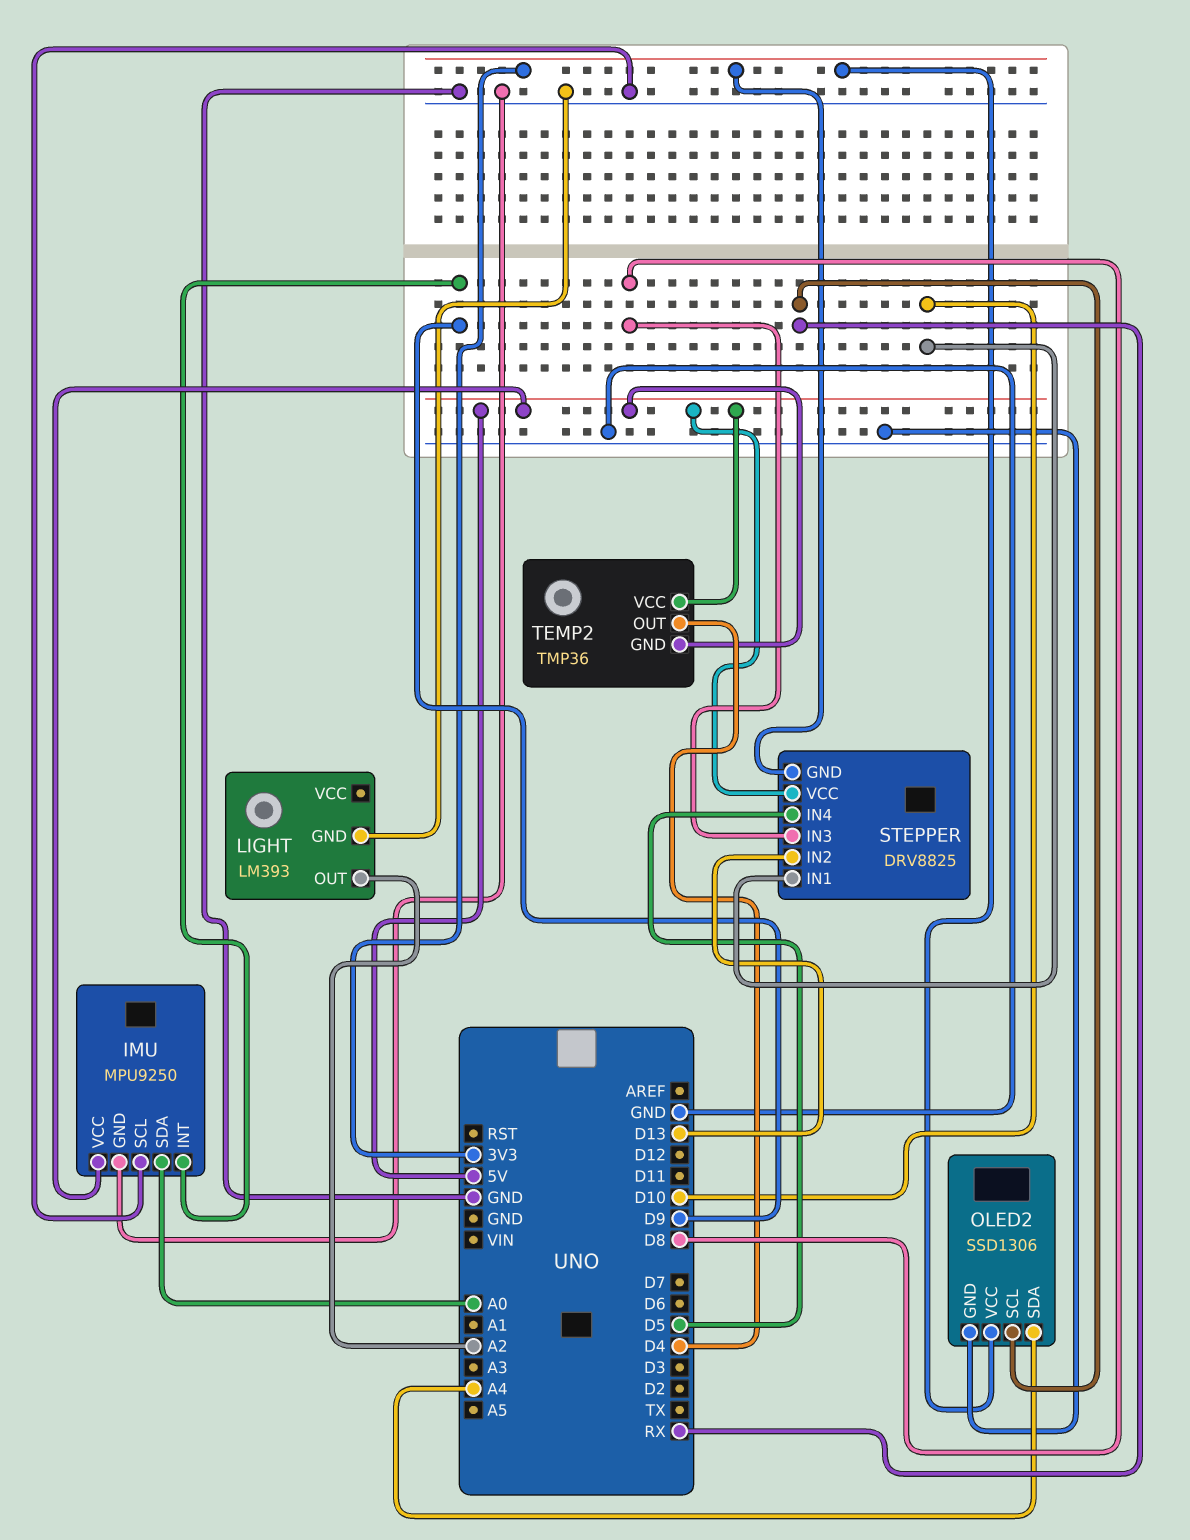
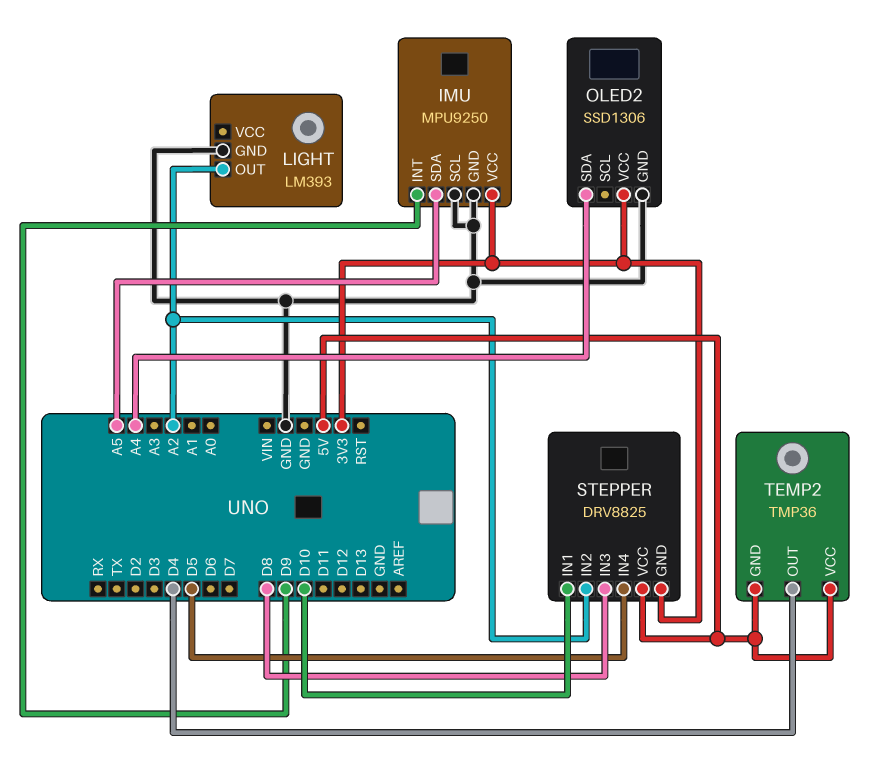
IMU pin SDA: A0 -> A5
IMU pin VCC: 5V -> 3V3
OLED2 pin SCL: RX -> none
STEPPER pin IN2: D13 -> A2

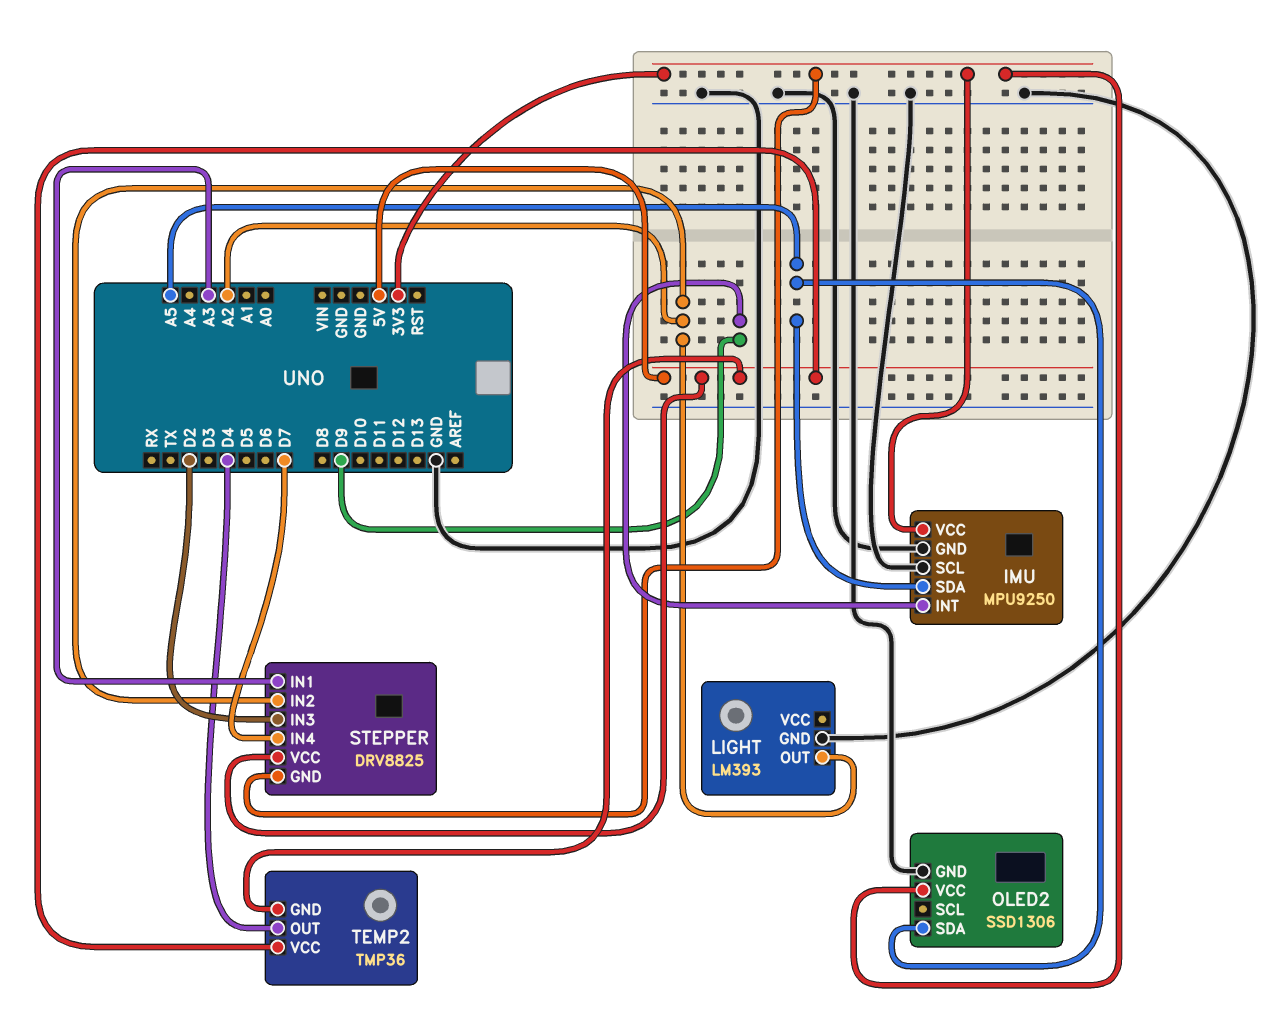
OLED2 pin SDA: A4 -> A5
STEPPER pin IN1: D10 -> A3
STEPPER pin IN3: D8 -> D2
STEPPER pin IN4: D5 -> D7

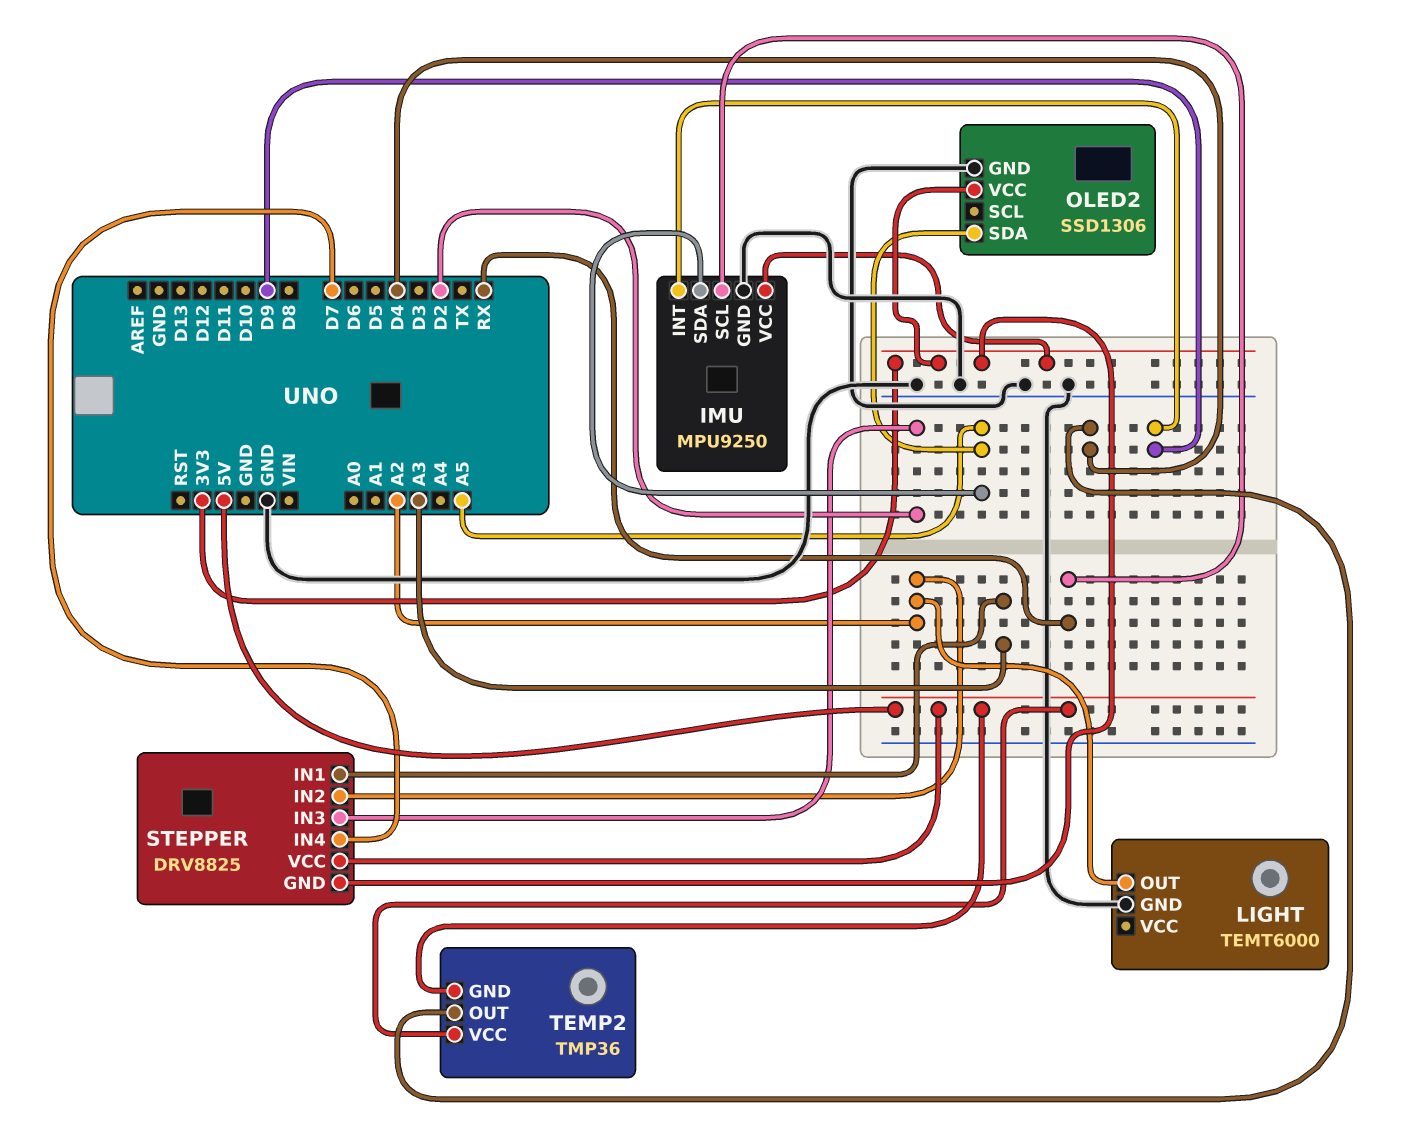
IMU pin SCL: GND -> RX
LIGHT: LM393 -> TEMT6000

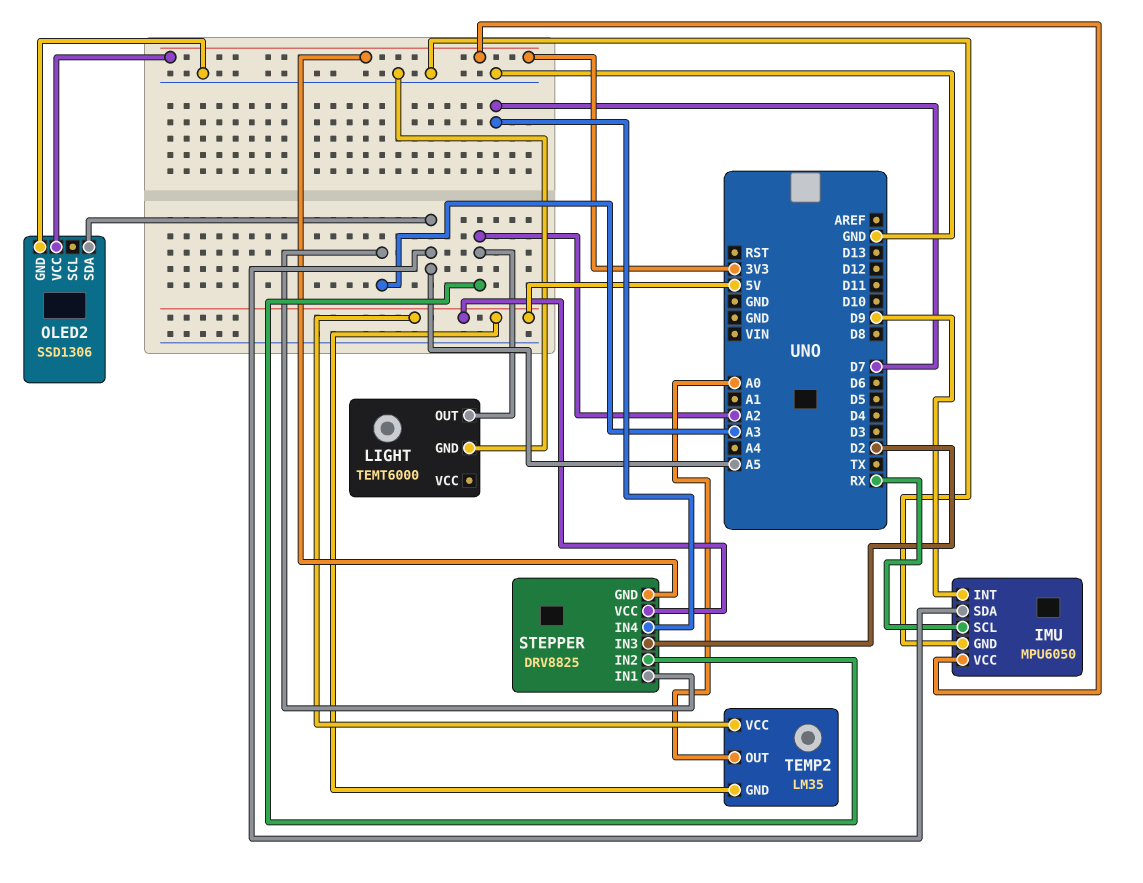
IMU: MPU9250 -> MPU6050
TEMP2: TMP36 -> LM35
TEMP2 pin OUT: D4 -> A0

